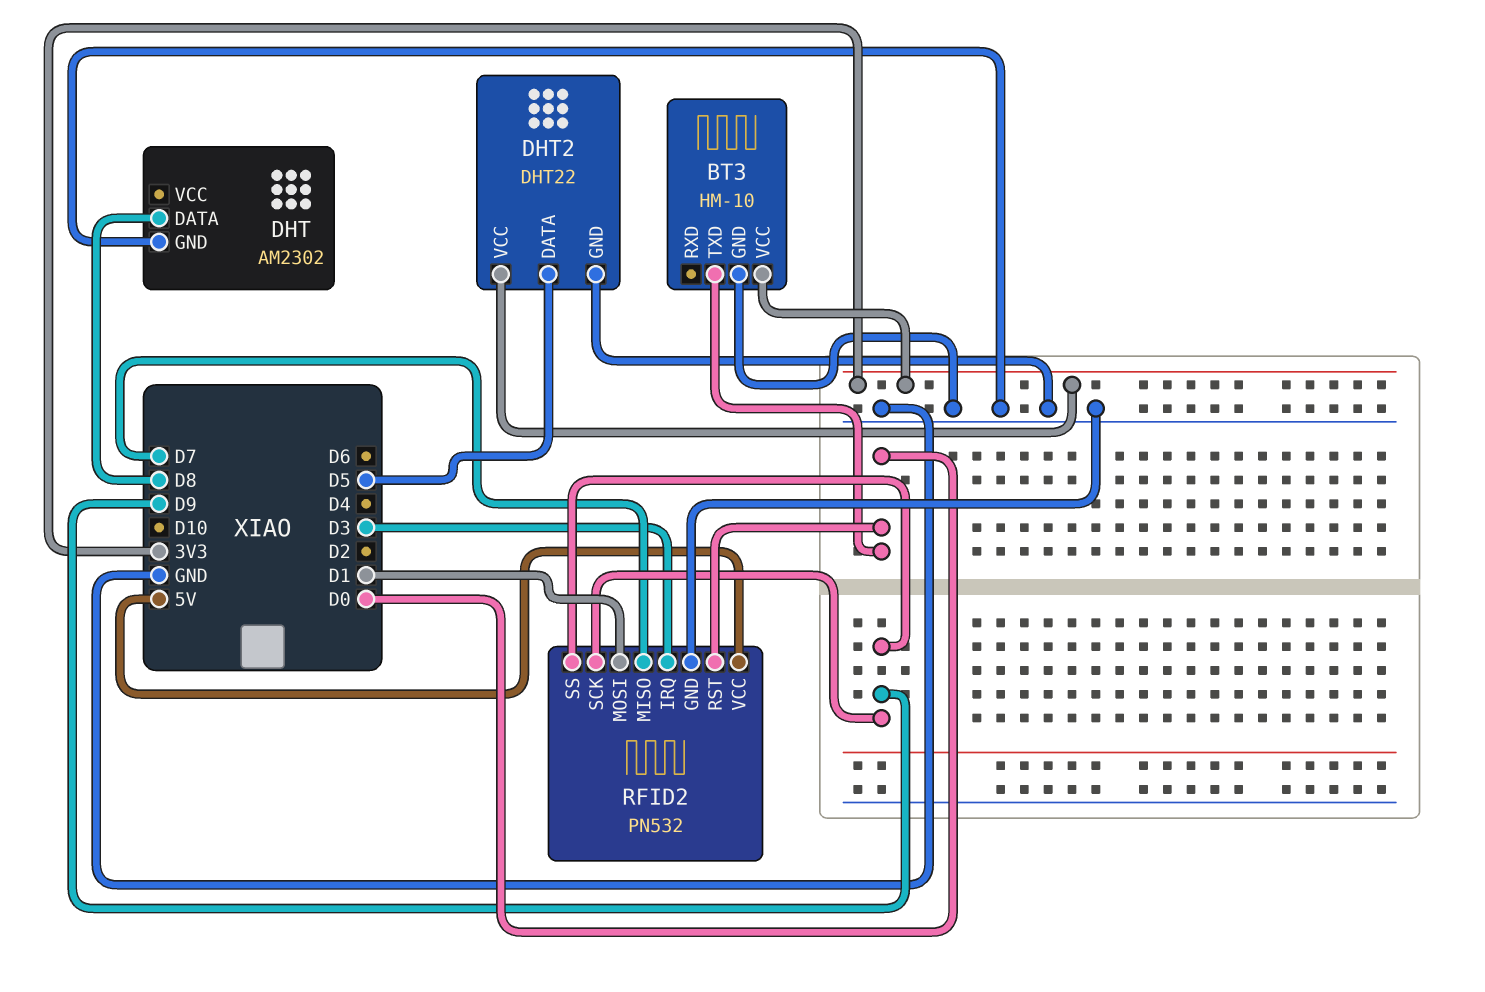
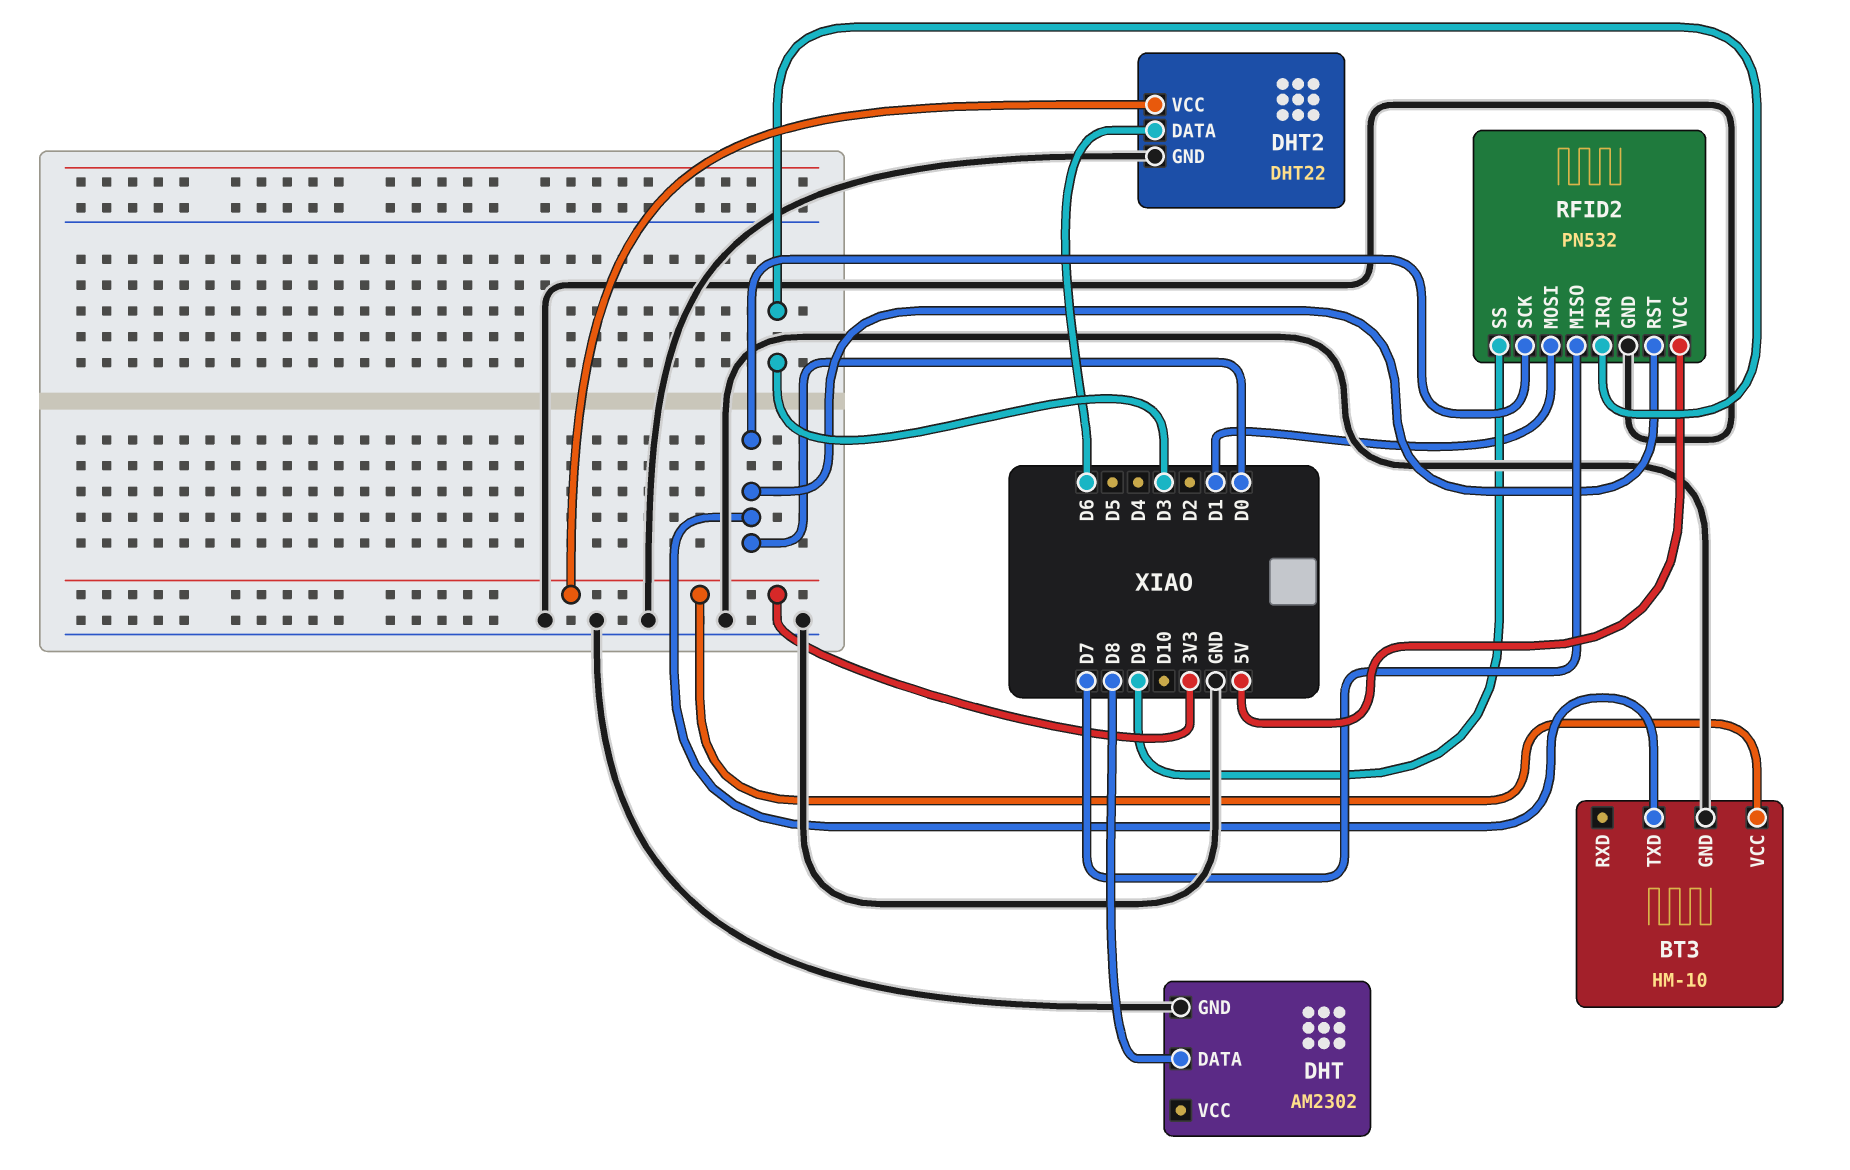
DHT2 pin DATA: D5 -> D6
RFID2 pin SCK: D9 -> D0

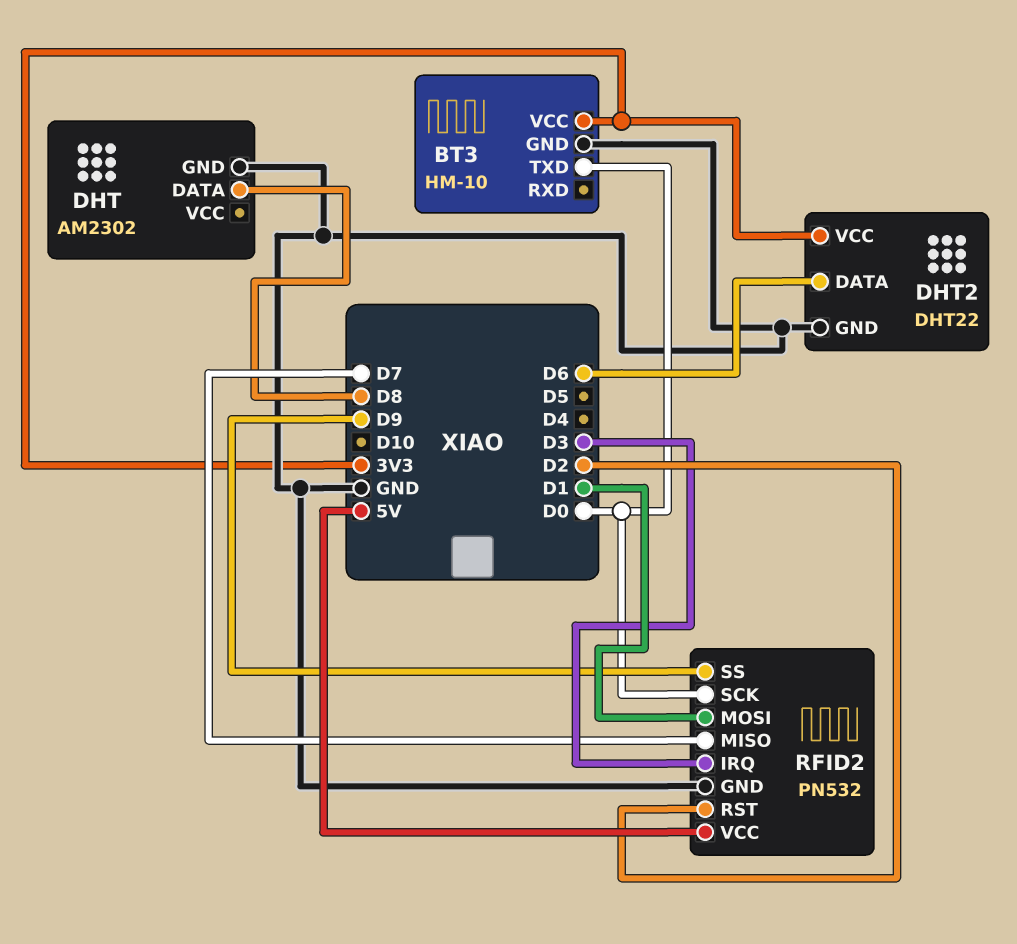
RFID2 pin RST: D0 -> D2

